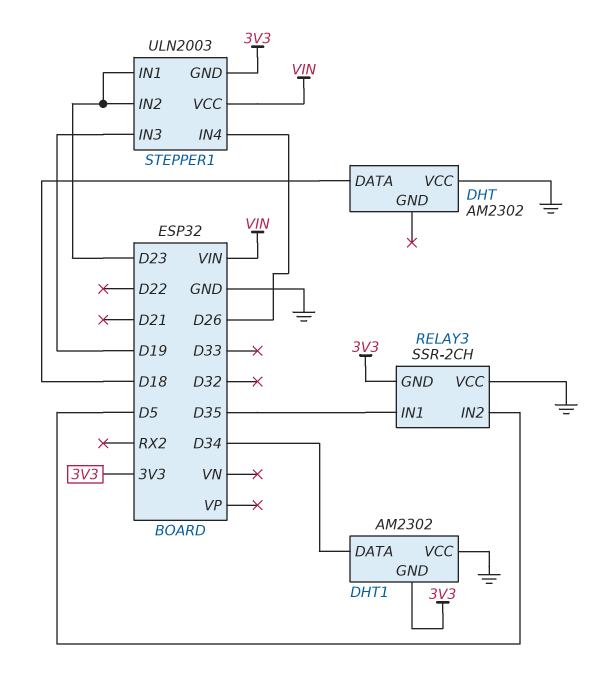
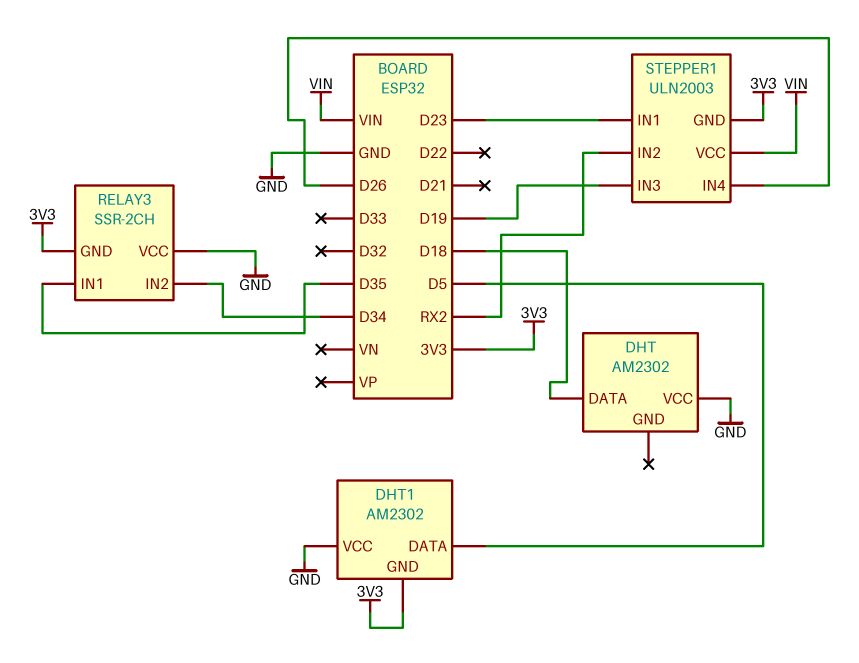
DHT1 pin DATA: D34 -> D5
RELAY3 pin IN2: D5 -> D34
STEPPER1 pin IN2: D23 -> RX2

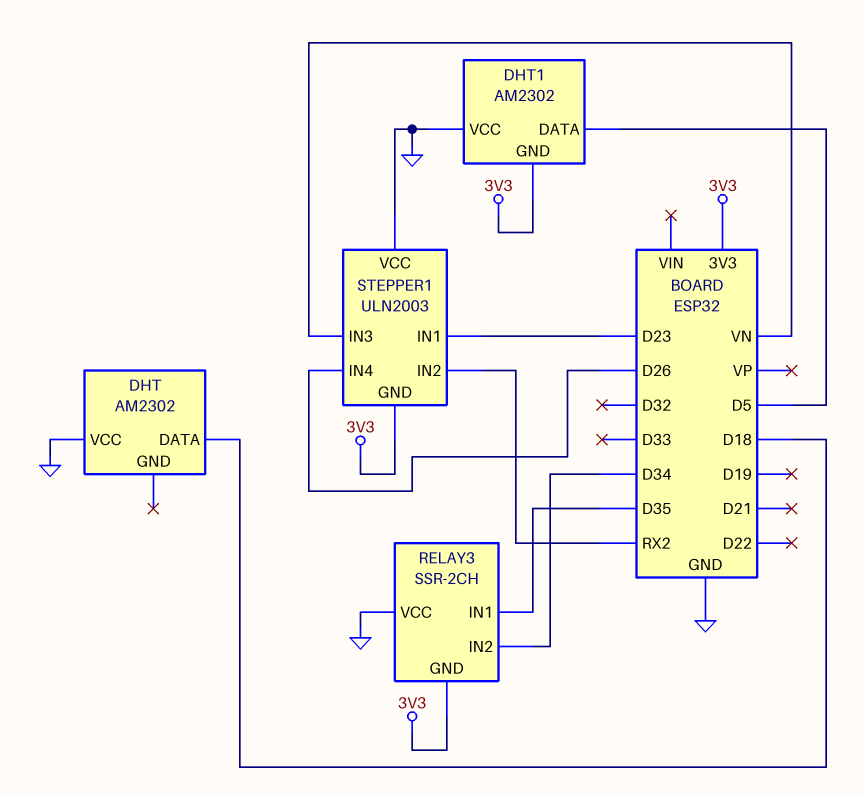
STEPPER1 pin IN3: D19 -> VN
STEPPER1 pin VCC: VIN -> GND

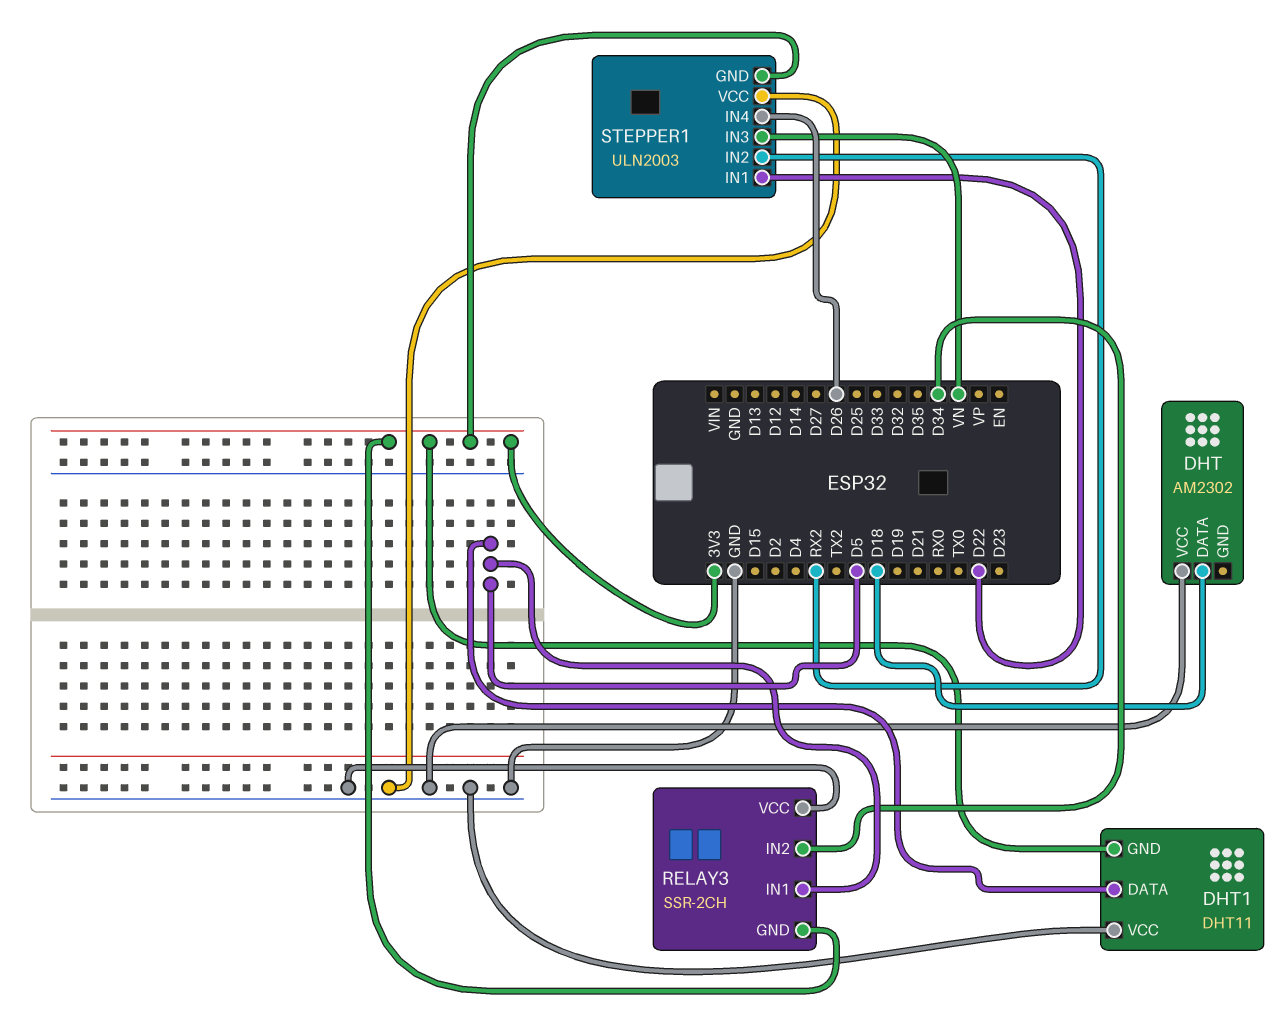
DHT1: AM2302 -> DHT11
RELAY3 pin IN1: D35 -> D5
STEPPER1 pin IN1: D23 -> D22

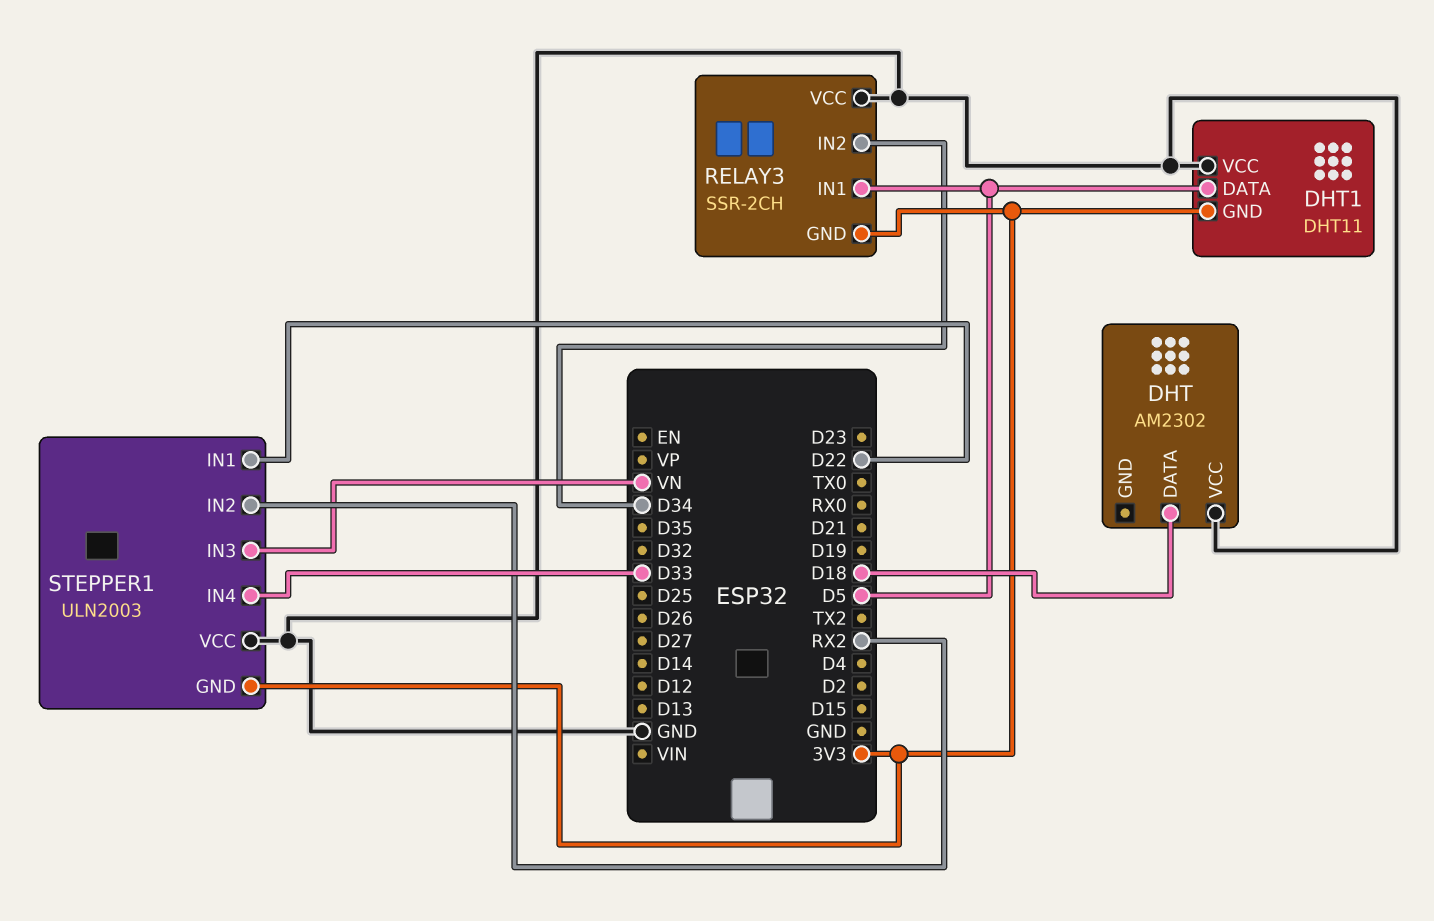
STEPPER1 pin IN4: D26 -> D33

